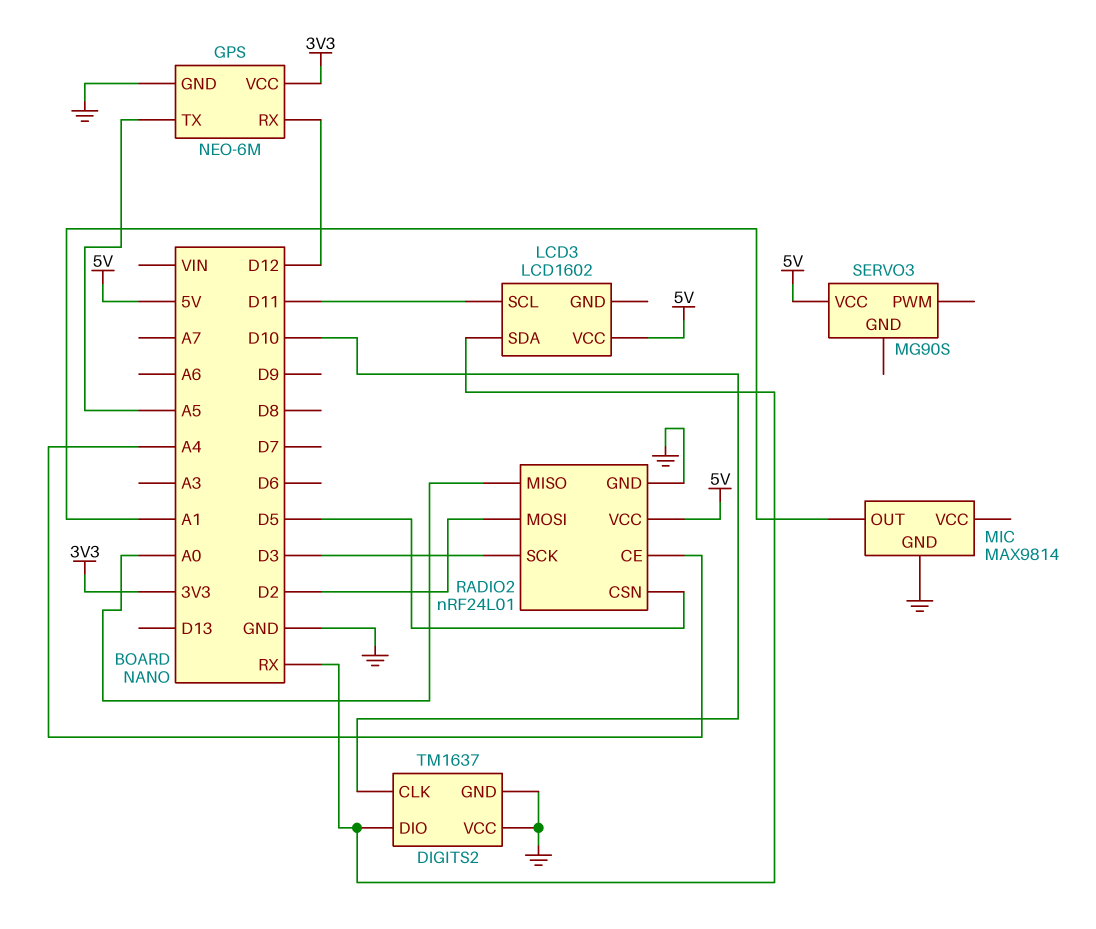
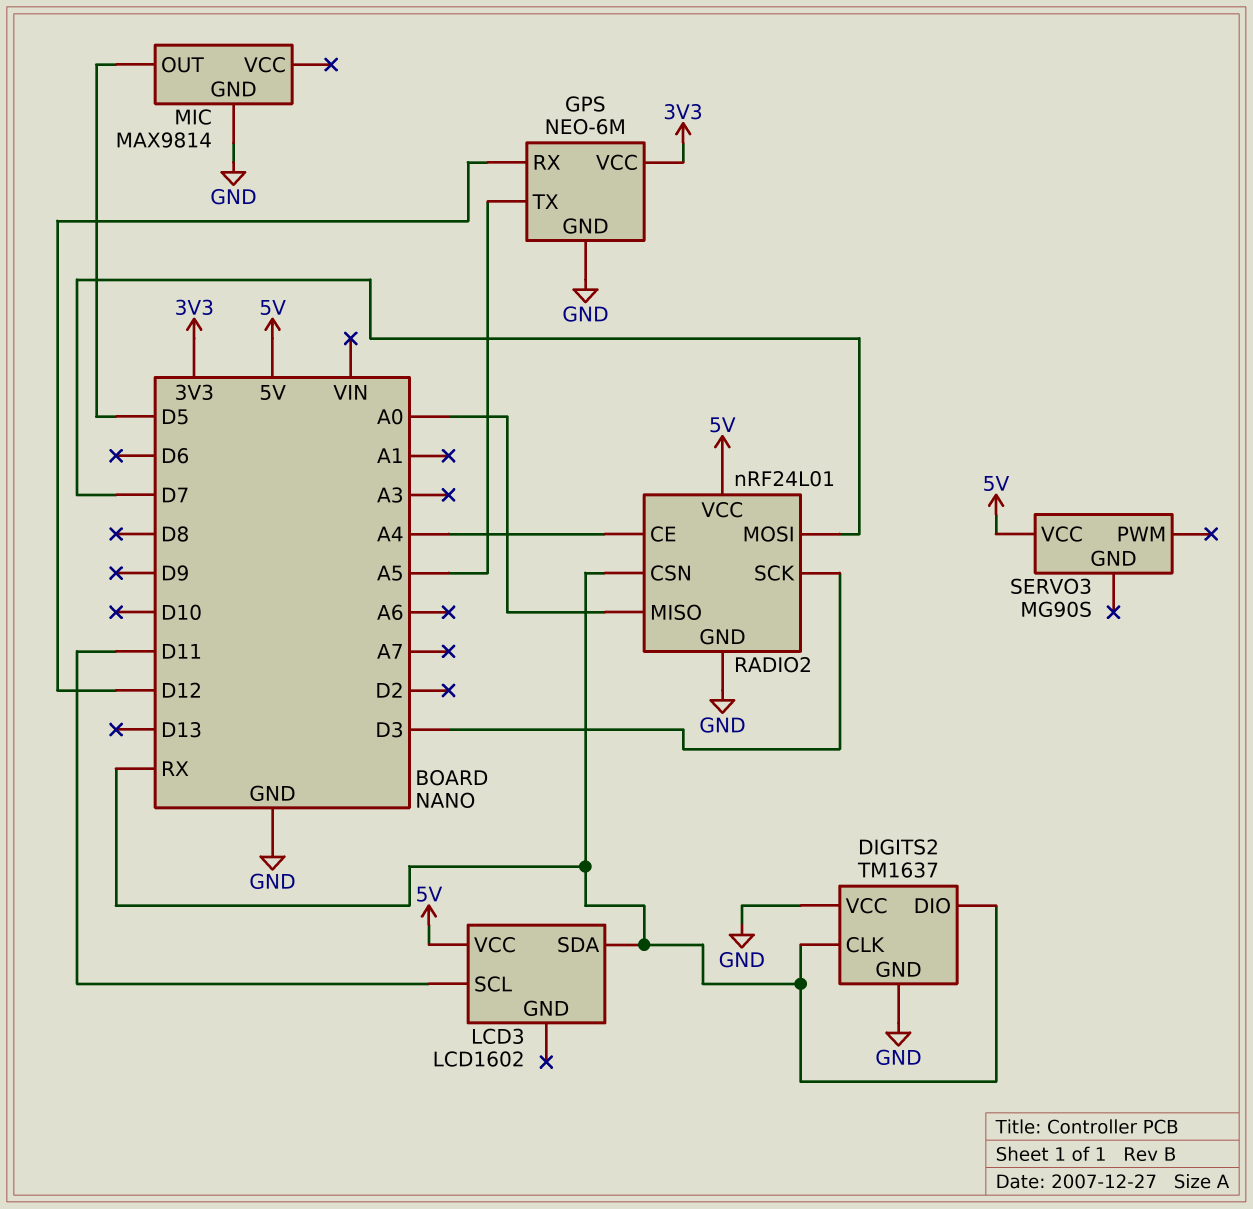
DIGITS2 pin CLK: D10 -> RX
MIC pin OUT: A1 -> D5
RADIO2 pin CSN: D5 -> RX
RADIO2 pin MOSI: D2 -> D7

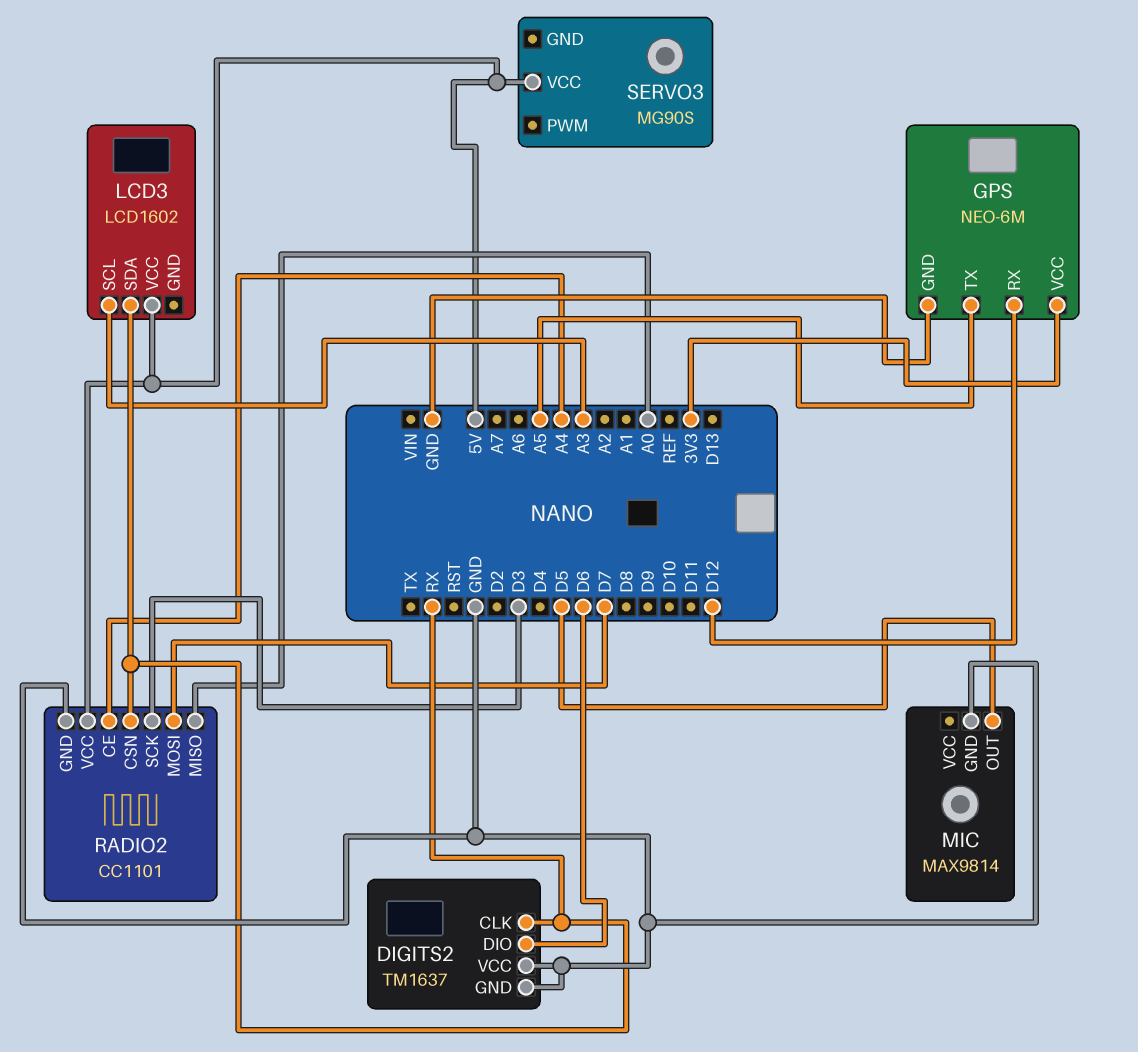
DIGITS2 pin DIO: RX -> D6
LCD3 pin SCL: D11 -> A3
RADIO2: nRF24L01 -> CC1101

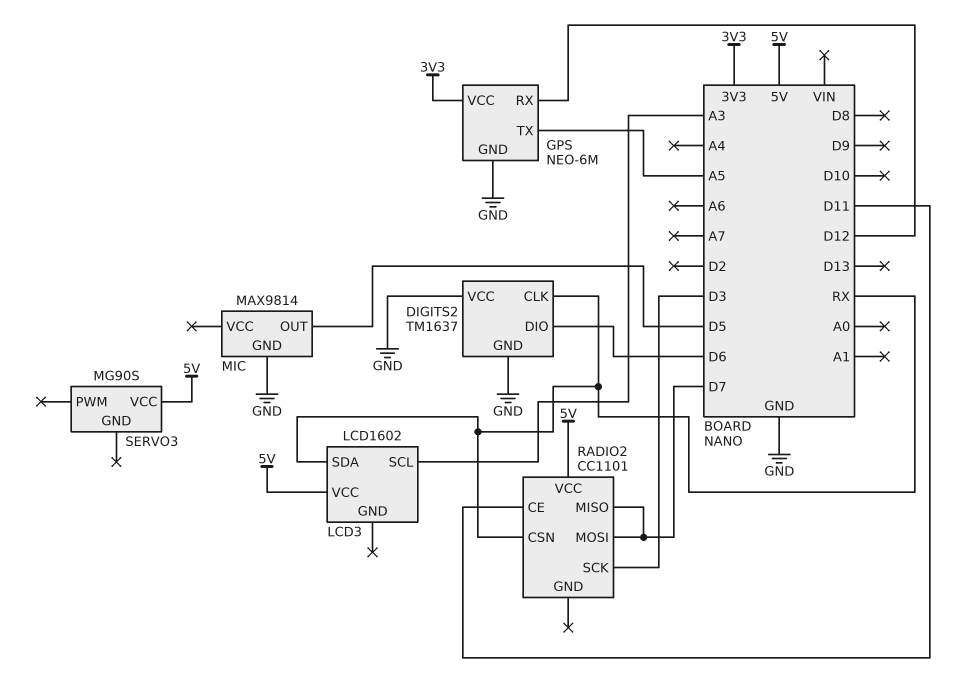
RADIO2 pin CE: A4 -> D11
RADIO2 pin GND: GND -> none
RADIO2 pin MISO: A0 -> D7

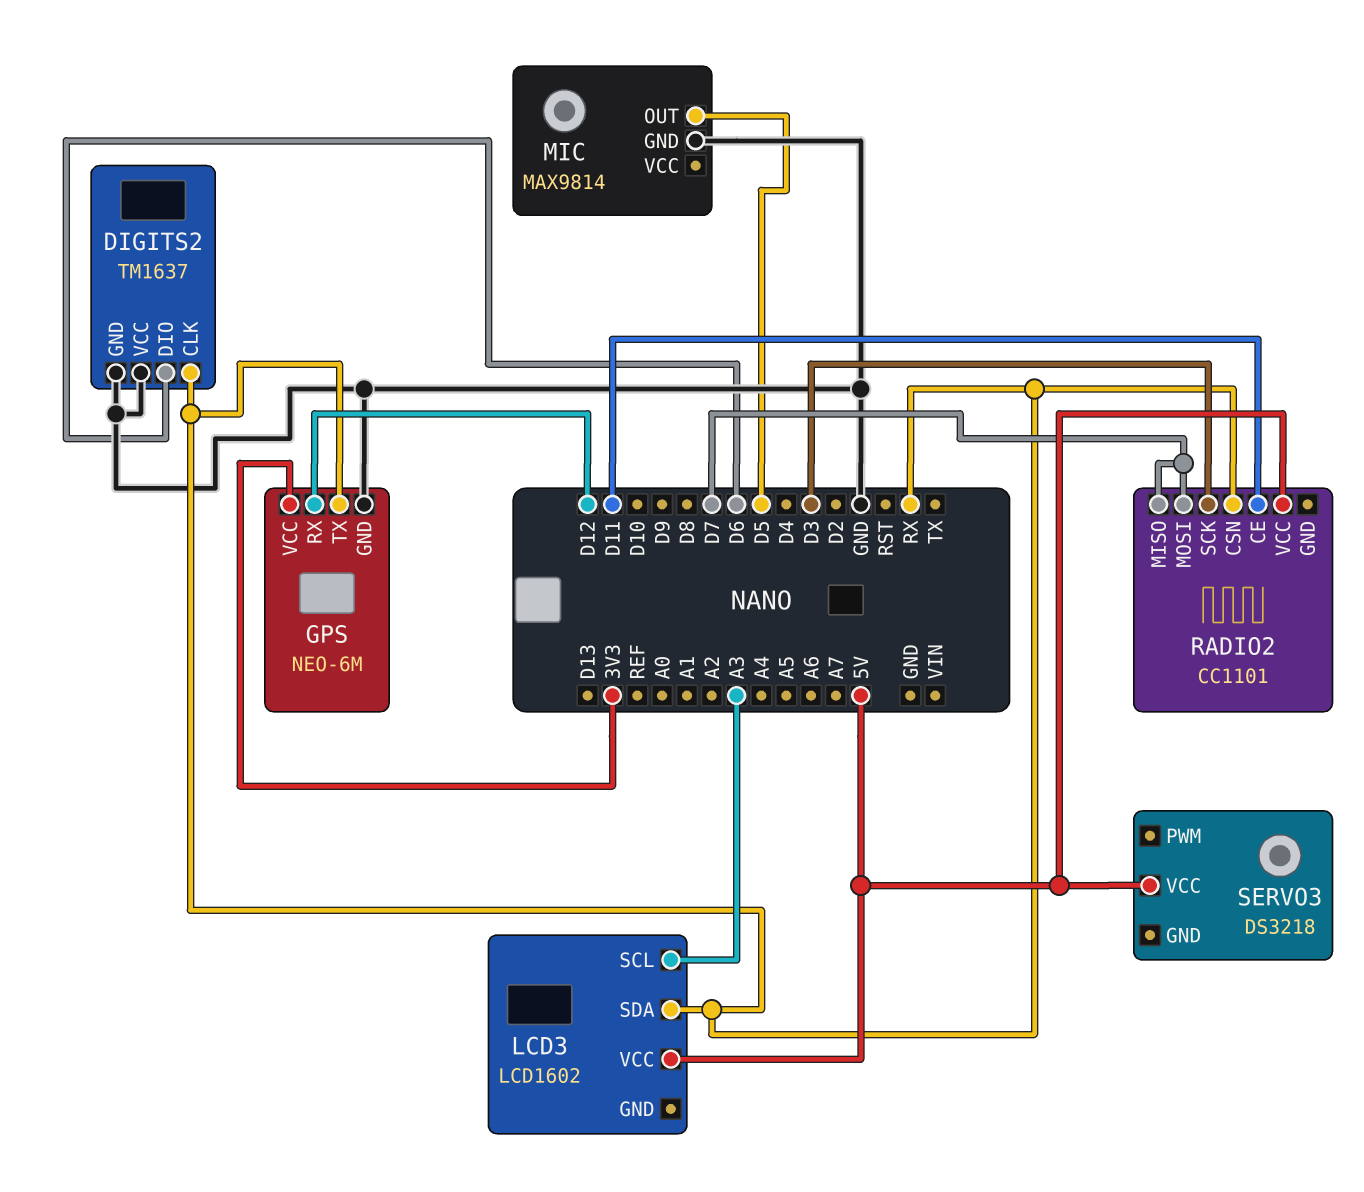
GPS pin TX: A5 -> RX
SERVO3: MG90S -> DS3218

